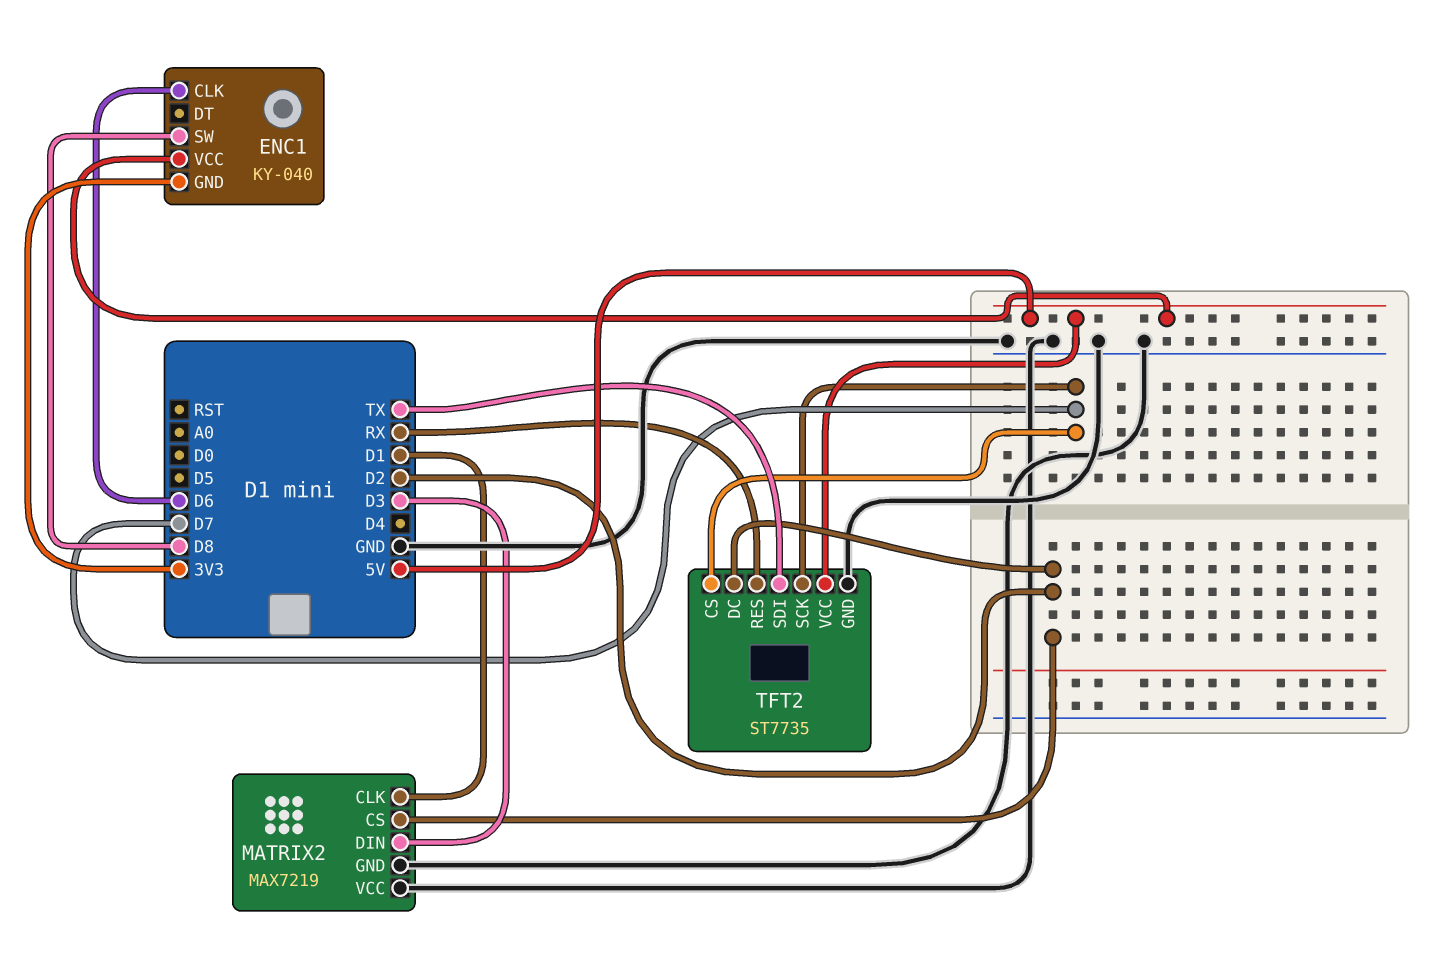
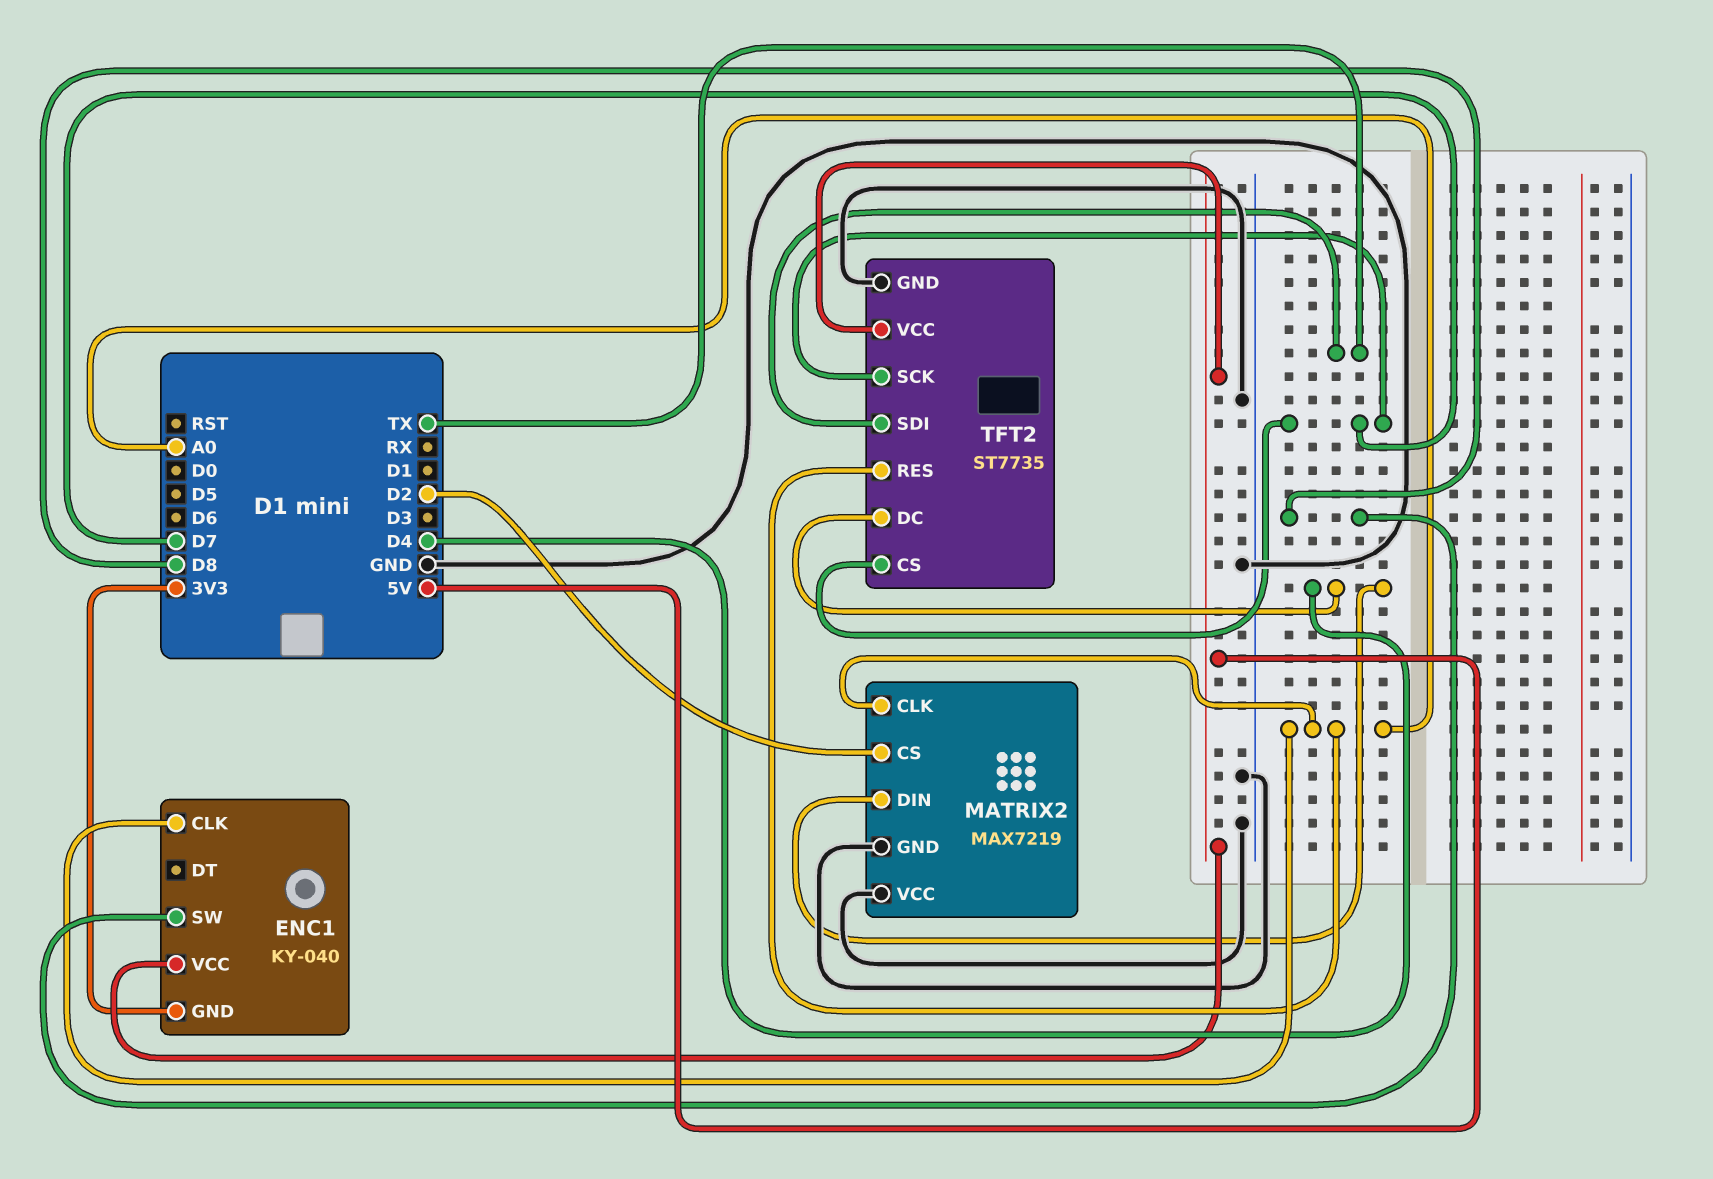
ENC1 pin CLK: D6 -> A0
MATRIX2 pin CLK: D1 -> A0
MATRIX2 pin DIN: D3 -> D4
TFT2 pin DC: D2 -> D4
TFT2 pin RES: RX -> A0

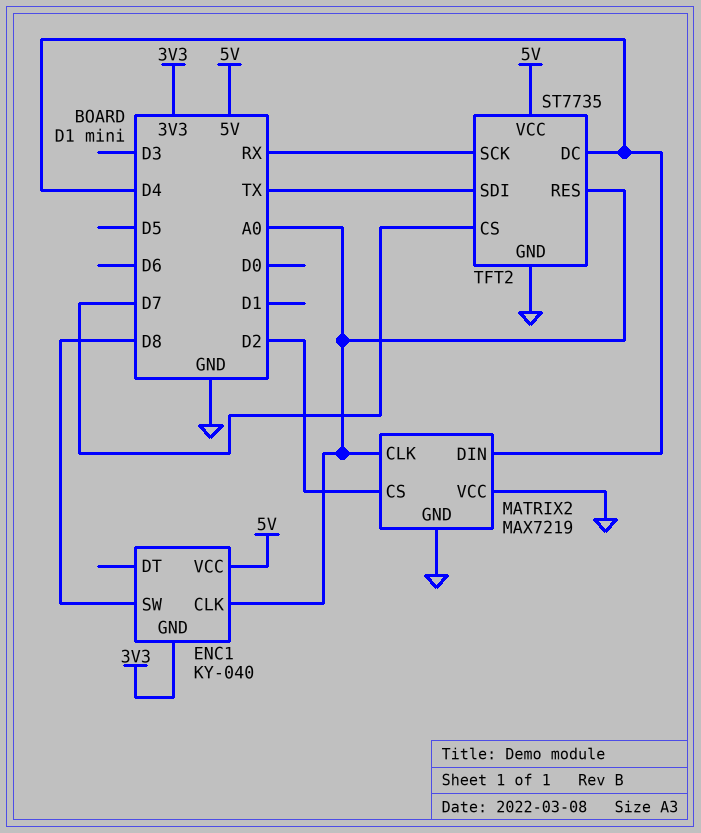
TFT2 pin SCK: D7 -> RX

